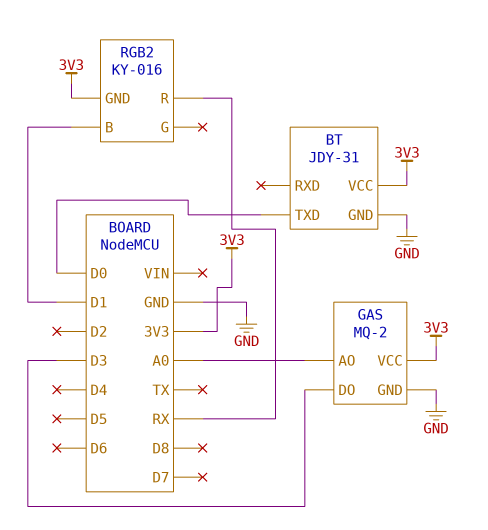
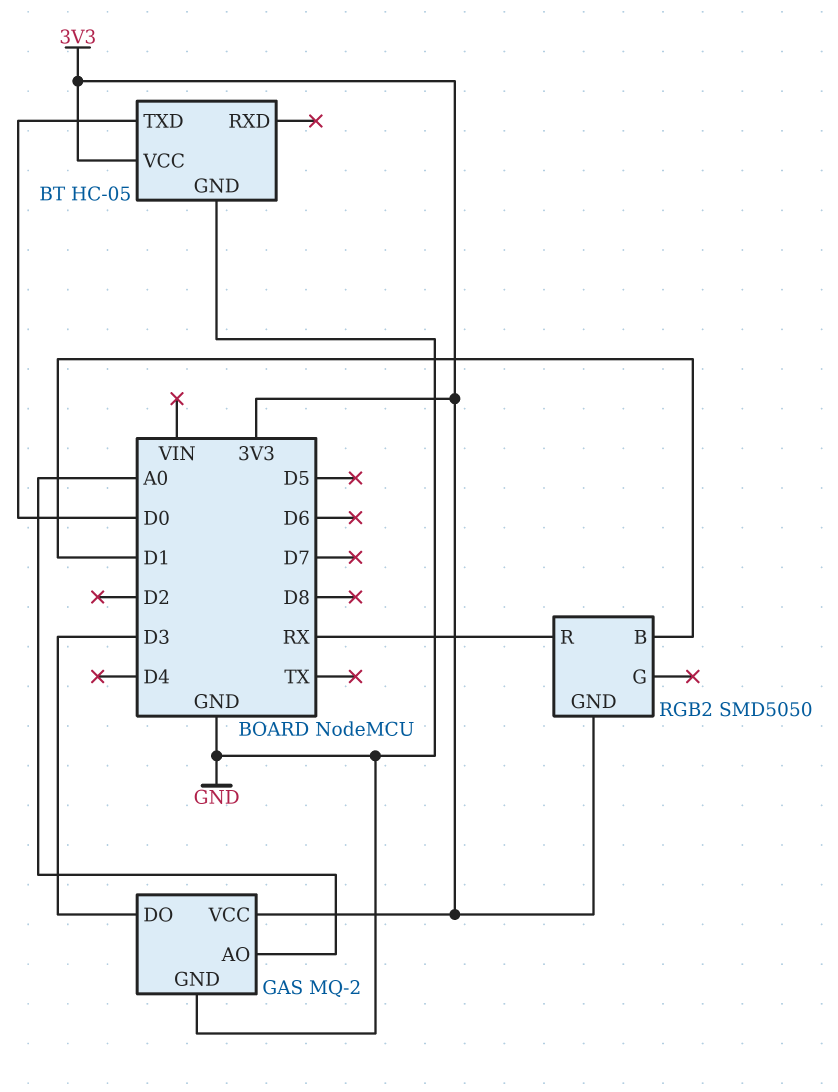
BT: JDY-31 -> HC-05
RGB2: KY-016 -> SMD5050

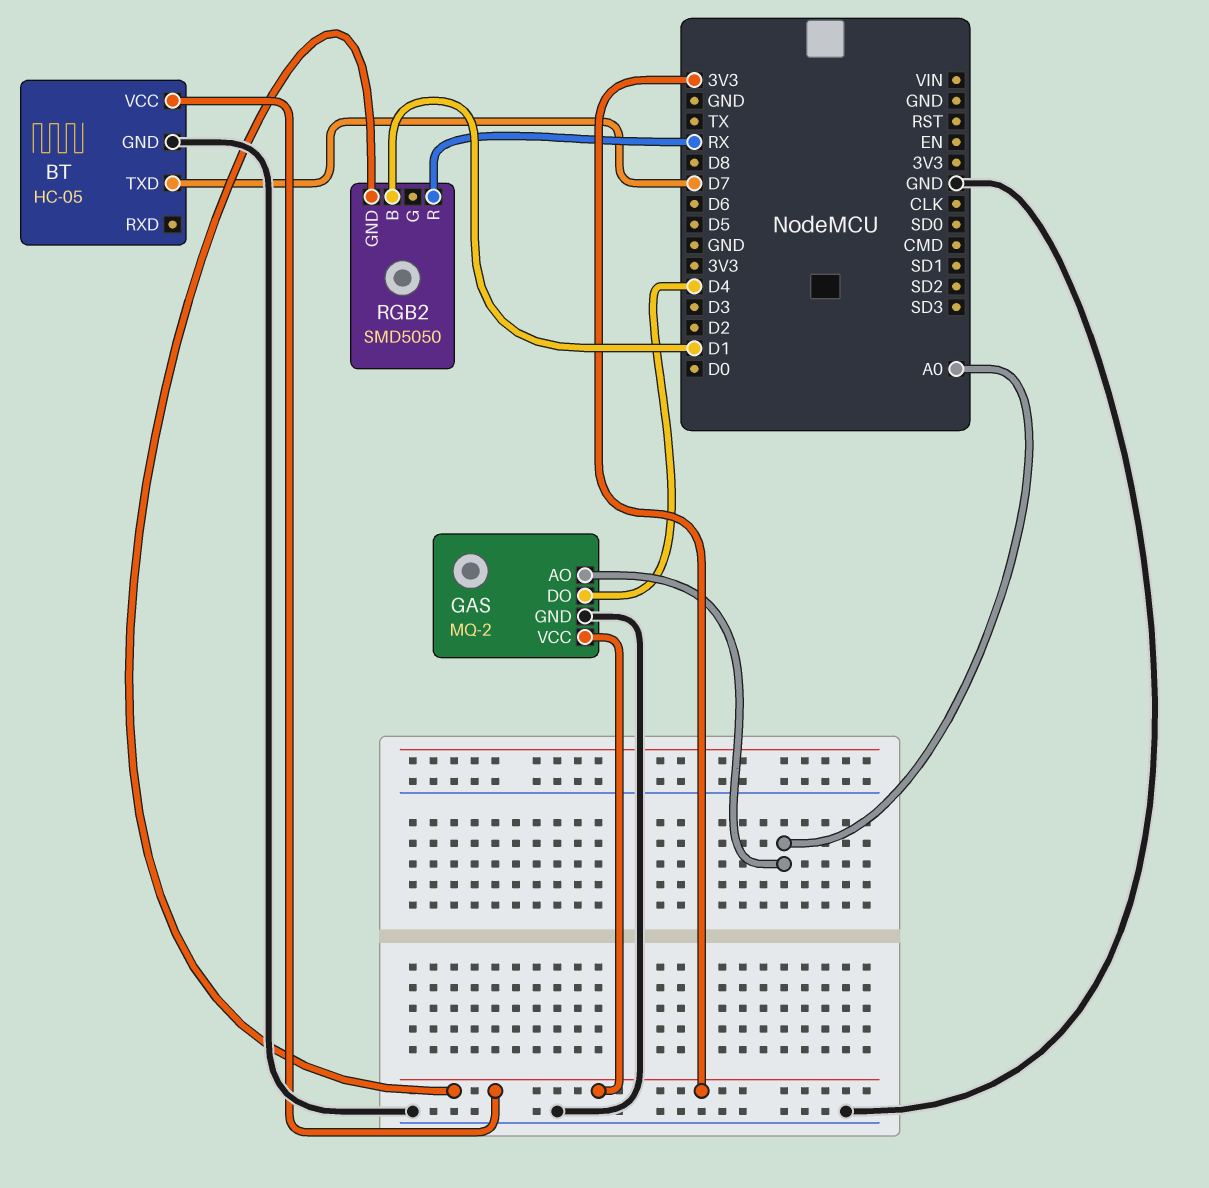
BT pin TXD: D0 -> D7
GAS pin DO: D3 -> D4

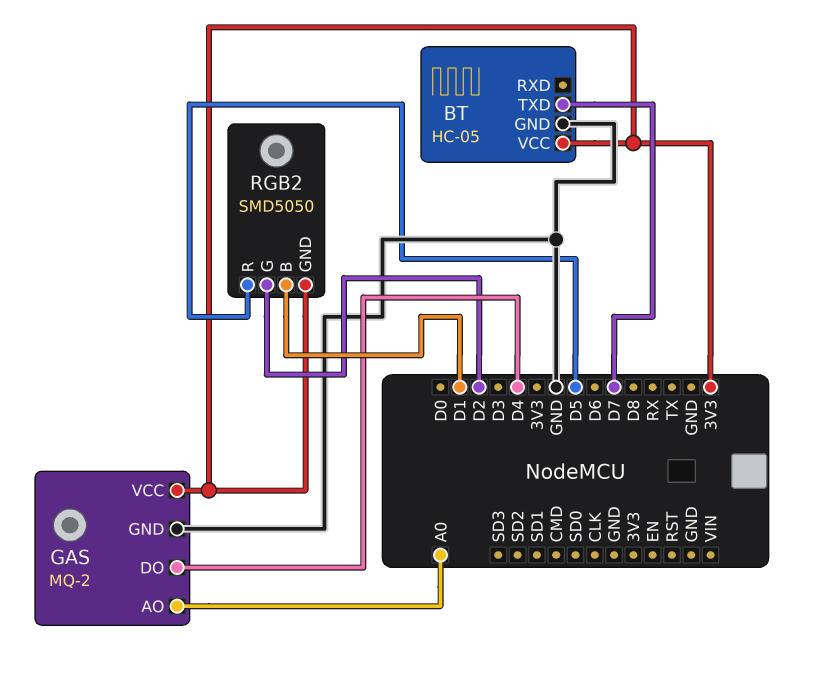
RGB2 pin G: none -> D2
RGB2 pin R: RX -> D5

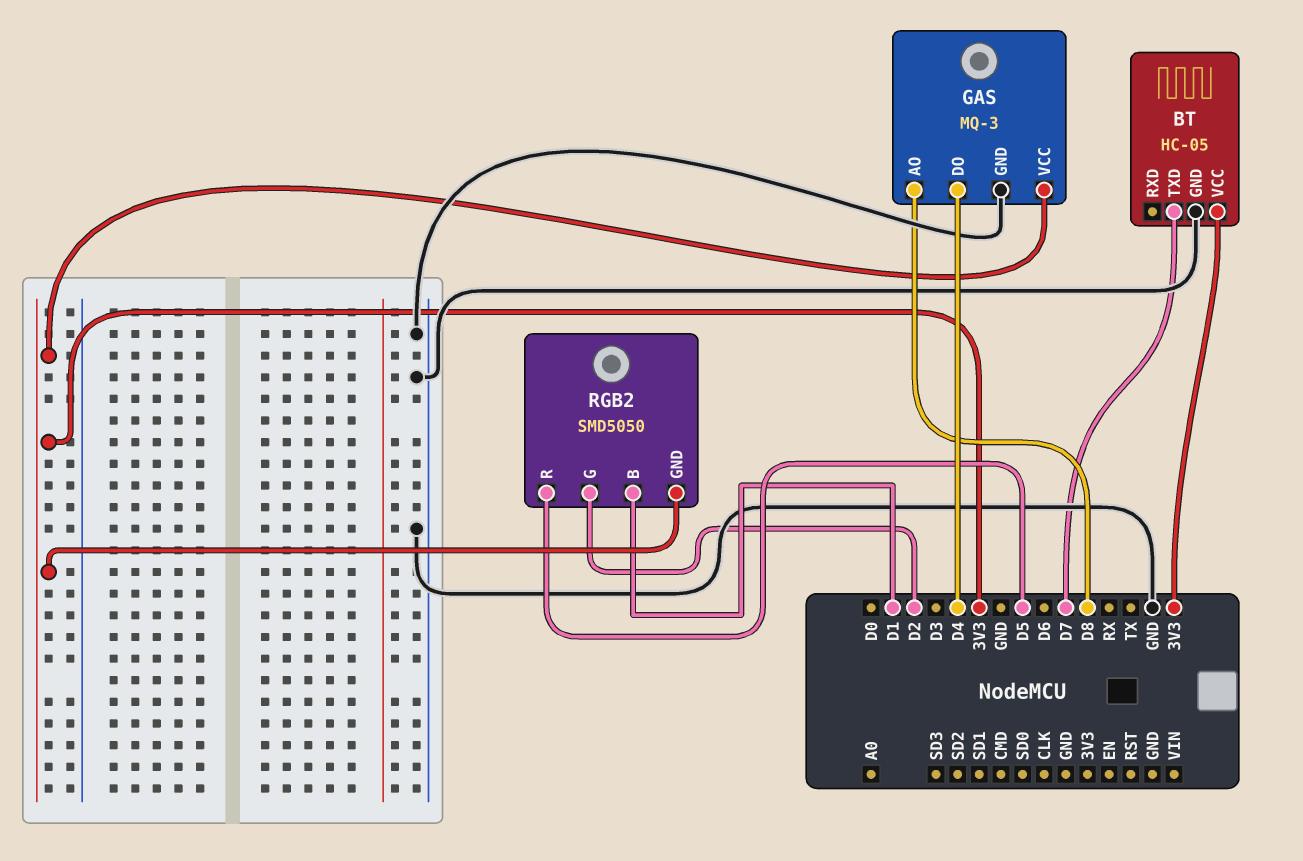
GAS: MQ-2 -> MQ-3
GAS pin AO: A0 -> D8

